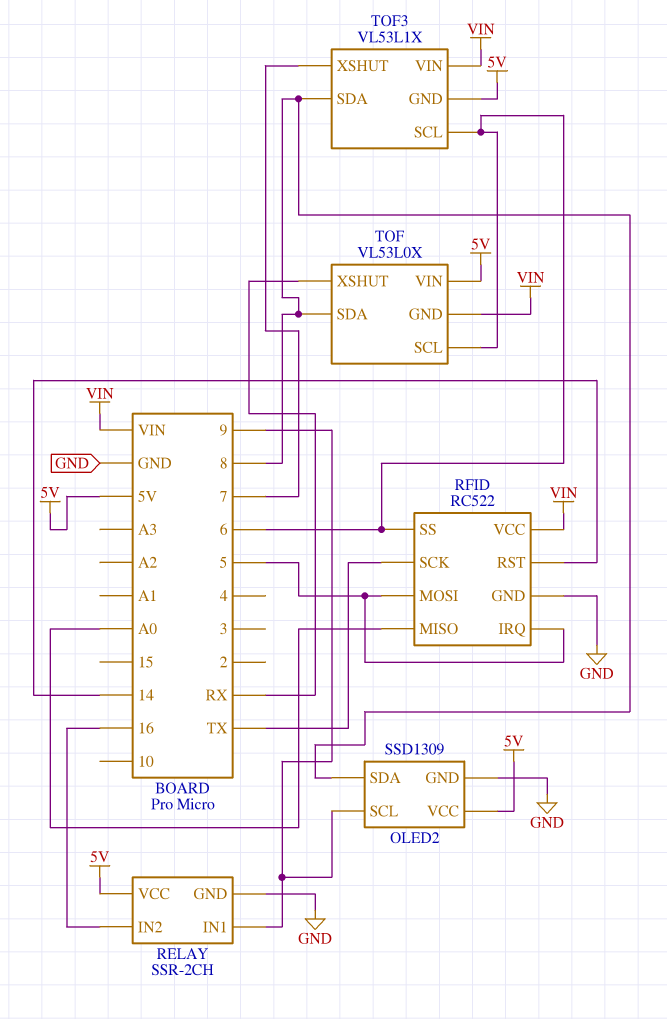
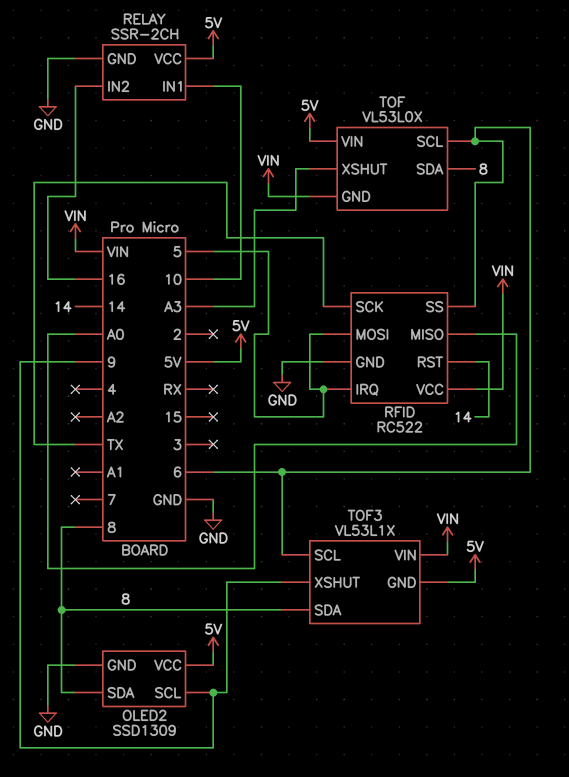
RELAY pin IN1: 9 -> 10
TOF pin XSHUT: RX -> A3
TOF3 pin XSHUT: 7 -> 9

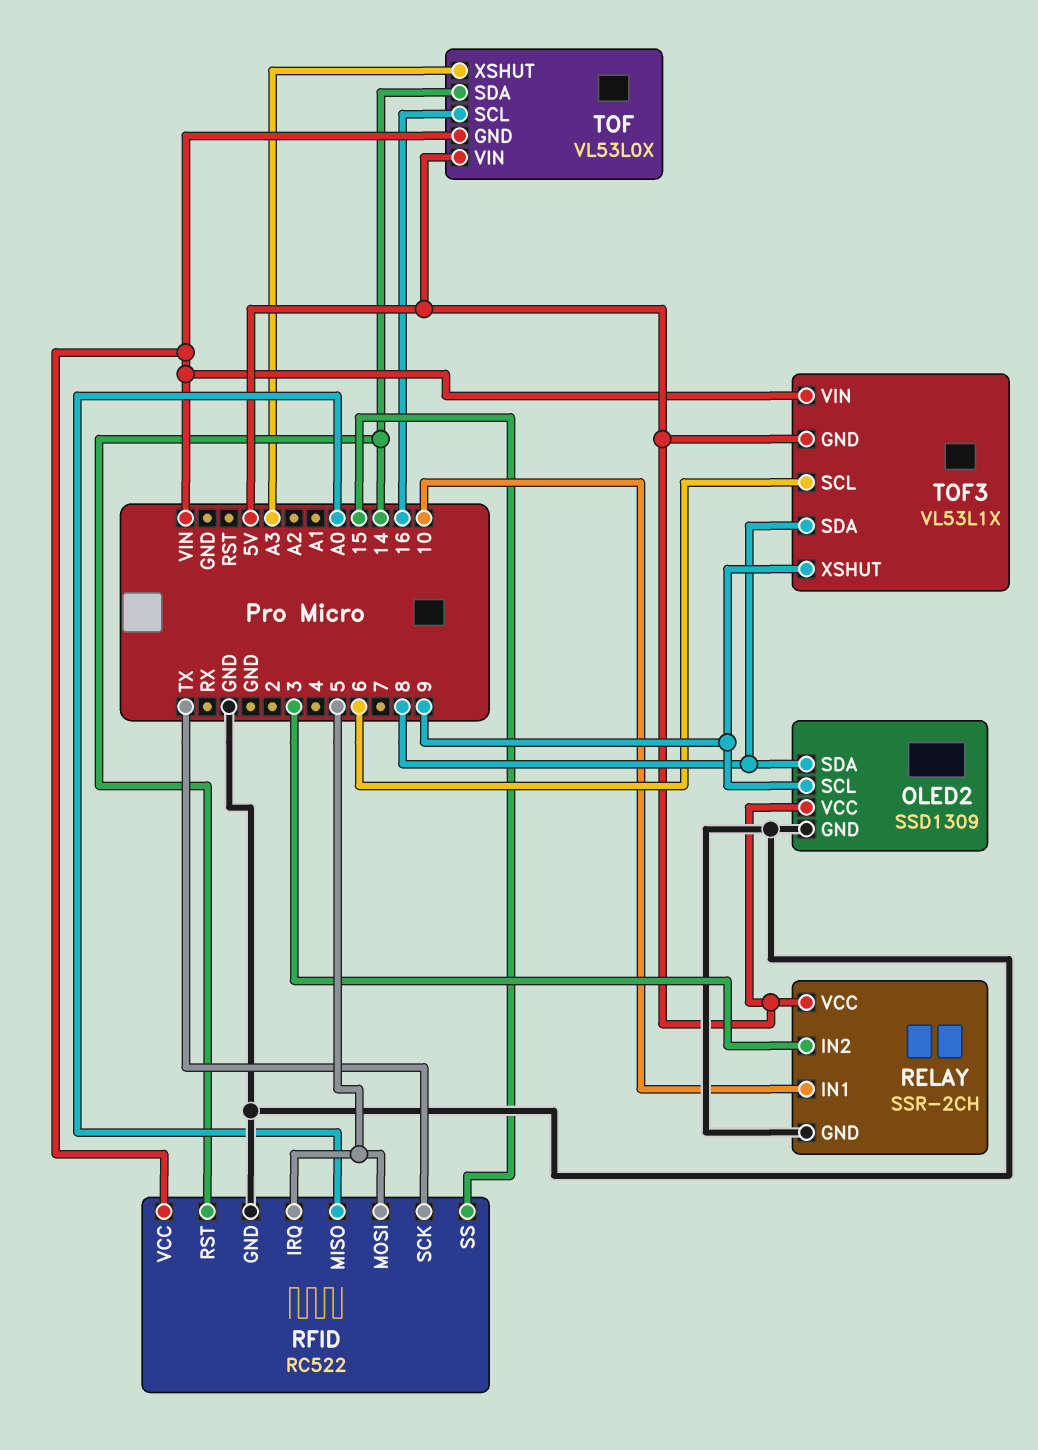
RELAY pin IN2: 16 -> 3
RFID pin SS: 6 -> 15
TOF pin SCL: 6 -> 16
TOF pin SDA: 8 -> 14

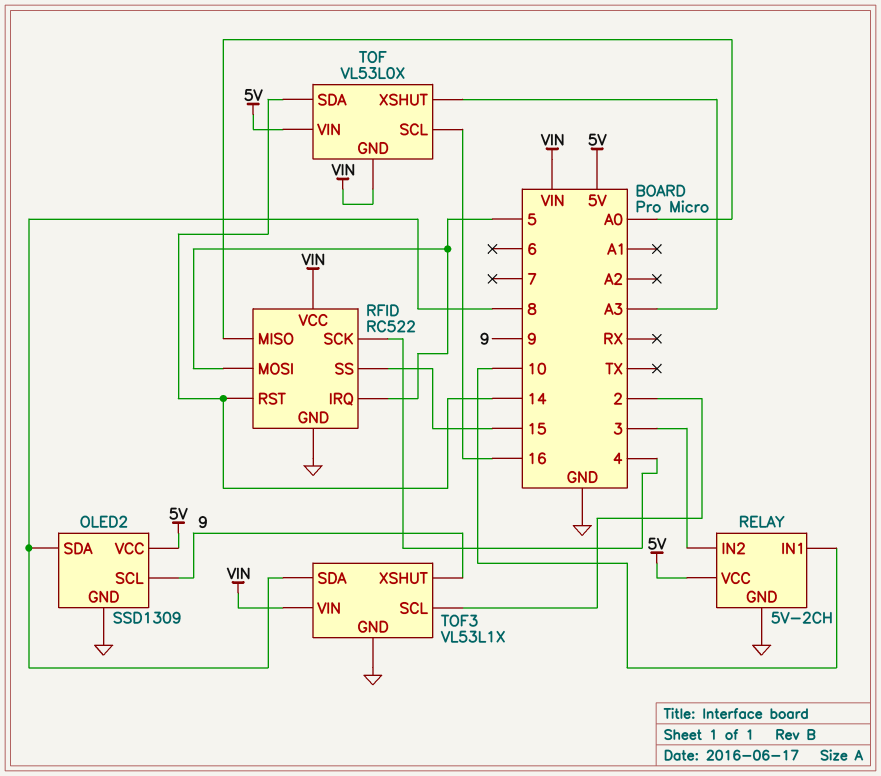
RELAY: SSR-2CH -> 5V-2CH
RFID pin SCK: TX -> 4
TOF3 pin GND: 5V -> GND
TOF3 pin SCL: 6 -> 2

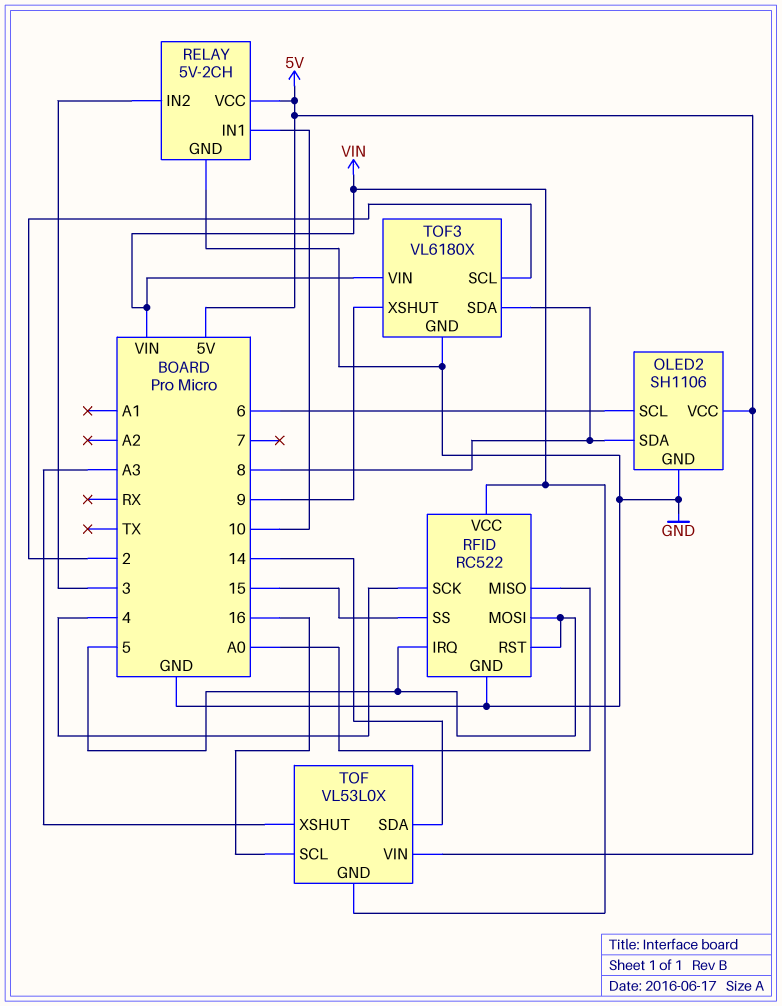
OLED2: SSD1309 -> SH1106
OLED2 pin SCL: 9 -> 6
RFID pin RST: 14 -> 5
TOF3: VL53L1X -> VL6180X

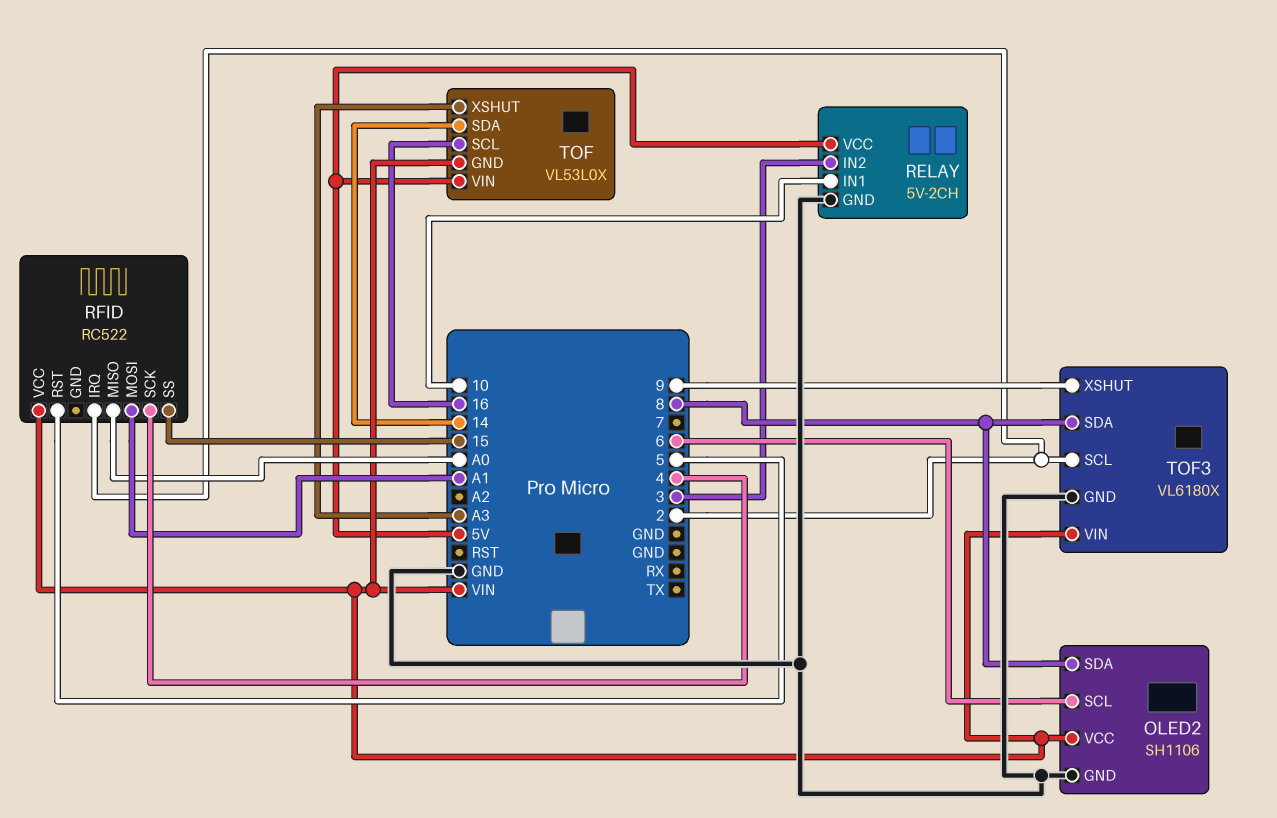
OLED2 pin VCC: 5V -> VIN
RFID pin GND: GND -> none
RFID pin IRQ: 5 -> 2
RFID pin MOSI: 5 -> A1

